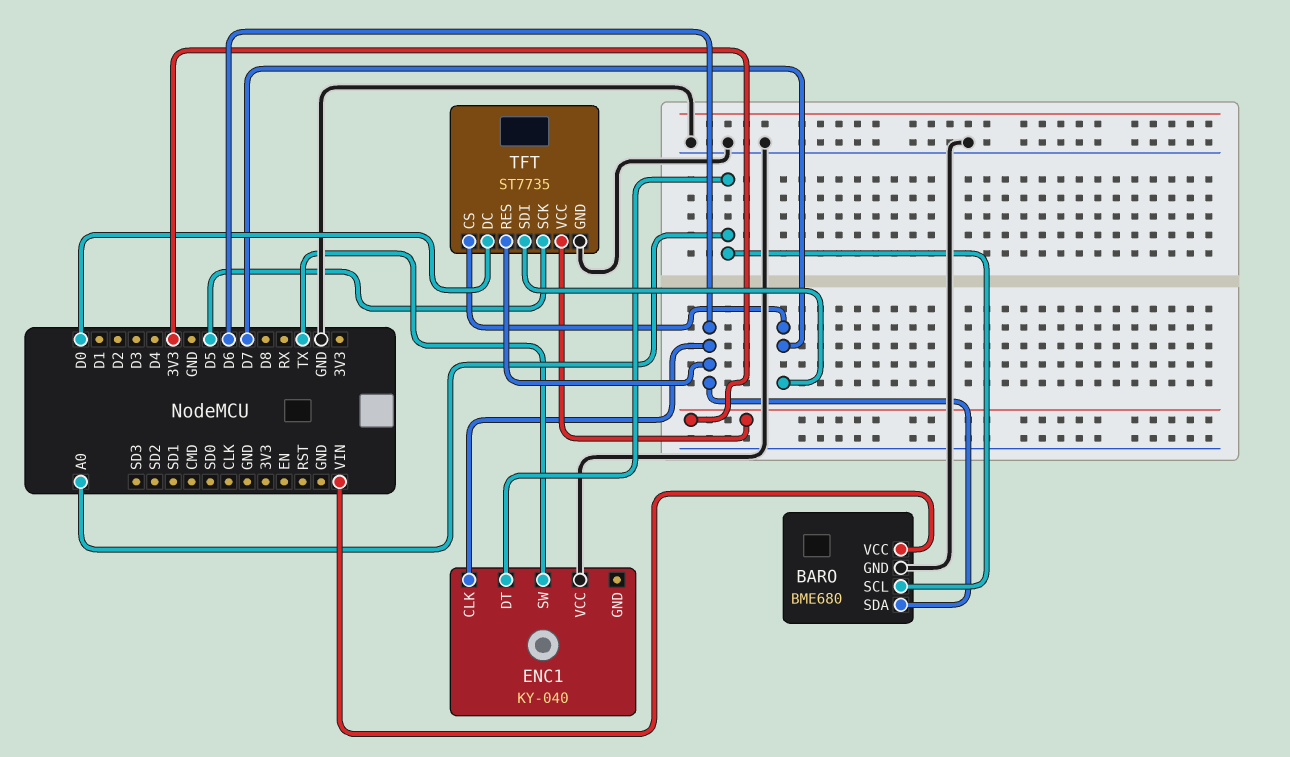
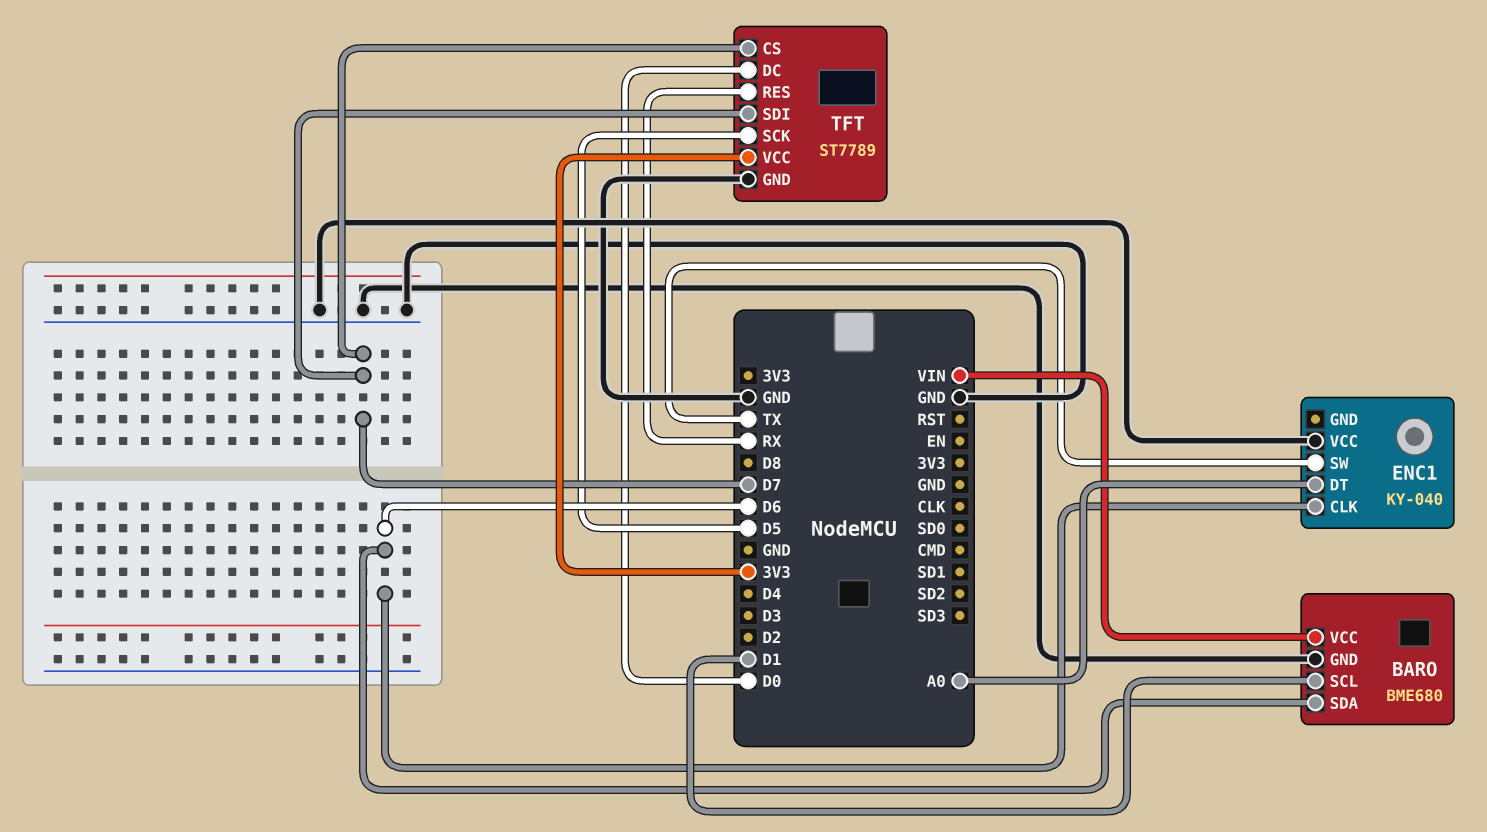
BARO pin SCL: A0 -> D1
TFT: ST7735 -> ST7789
TFT pin RES: D6 -> RX

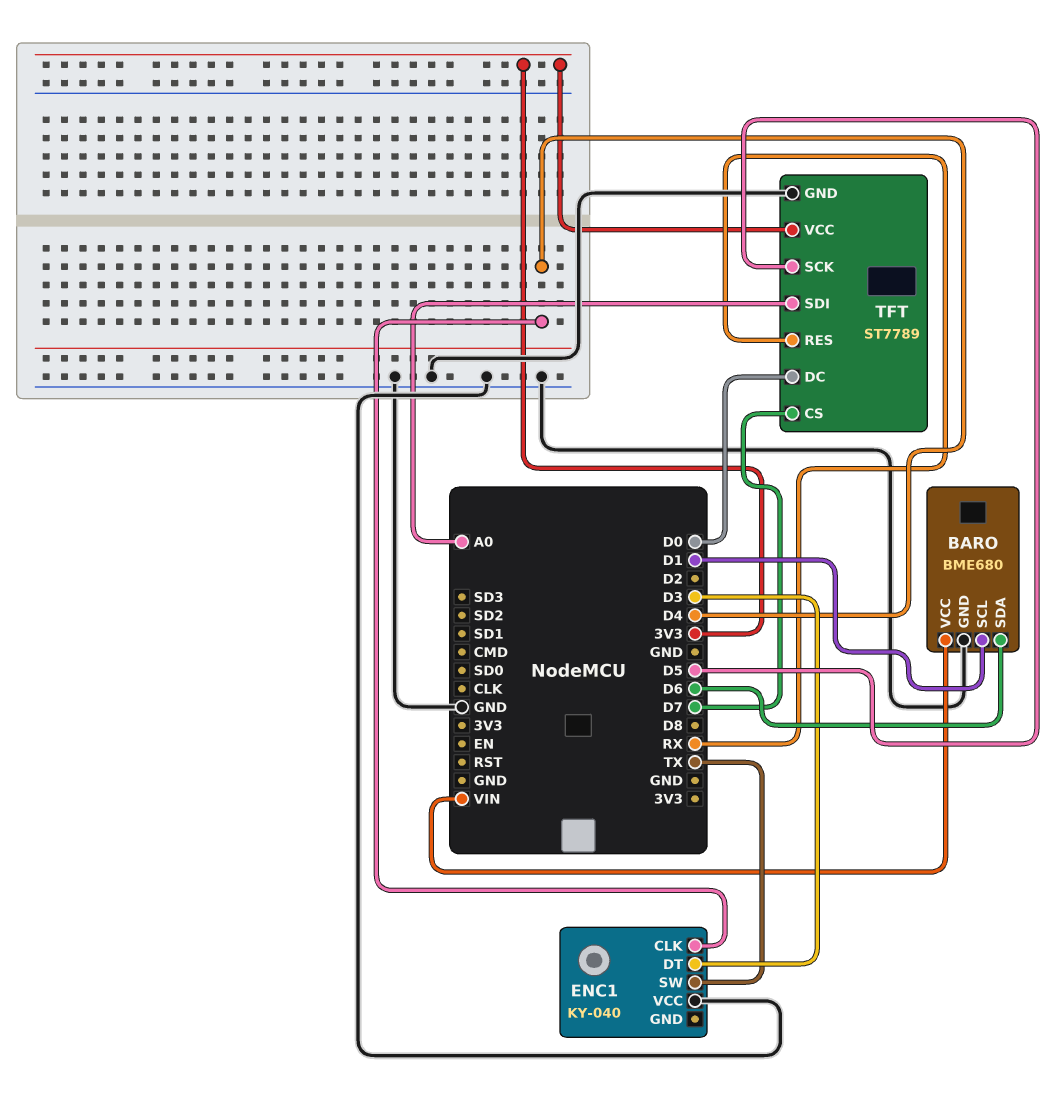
ENC1 pin CLK: D6 -> D4
ENC1 pin DT: A0 -> D3
TFT pin SDI: D7 -> A0

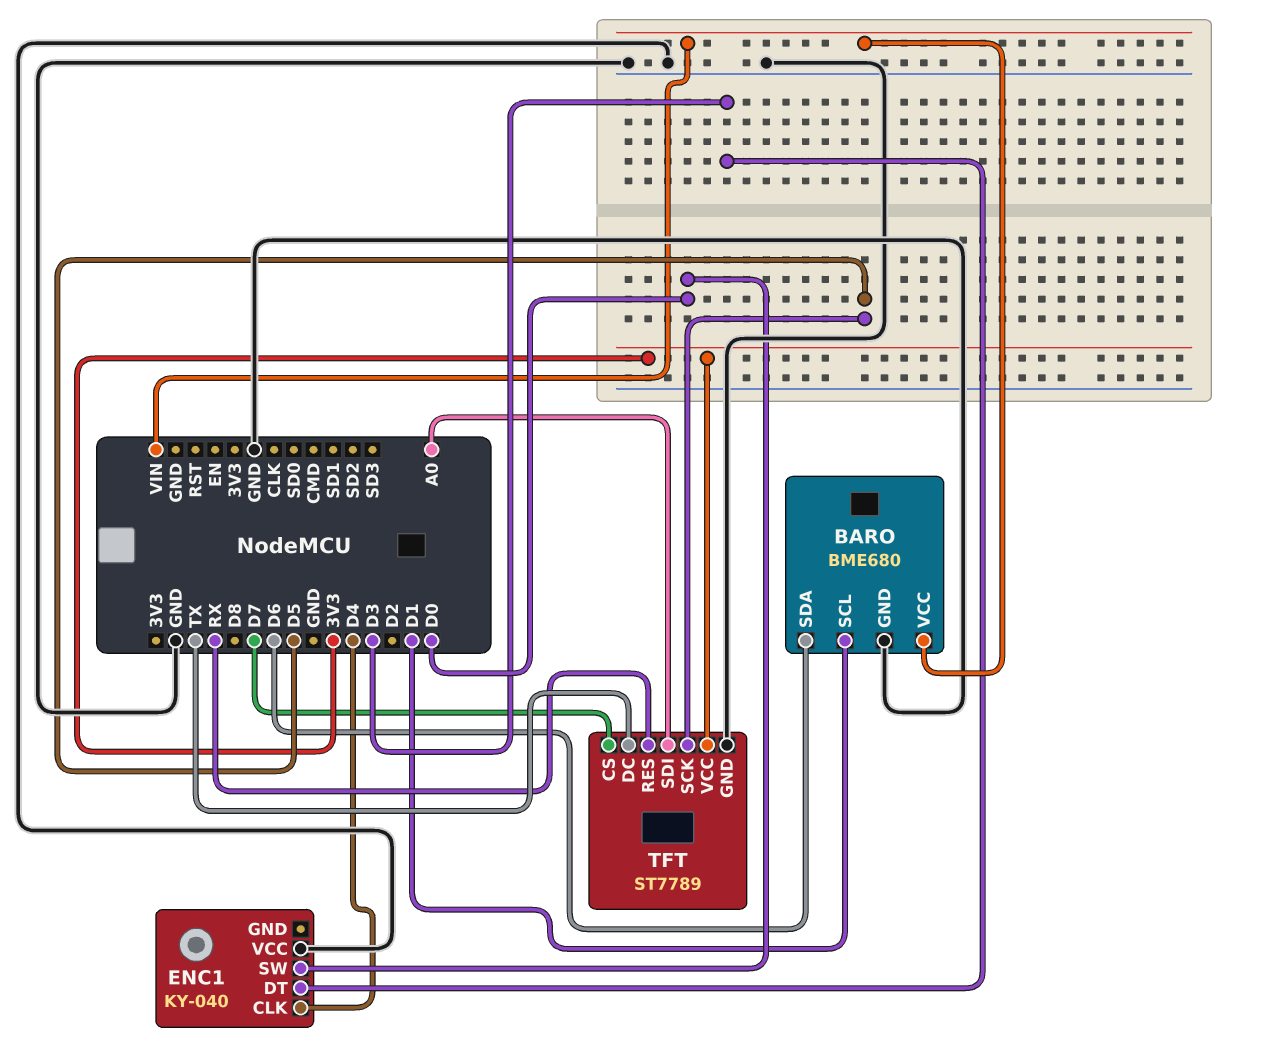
ENC1 pin SW: TX -> D0
TFT pin DC: D0 -> TX

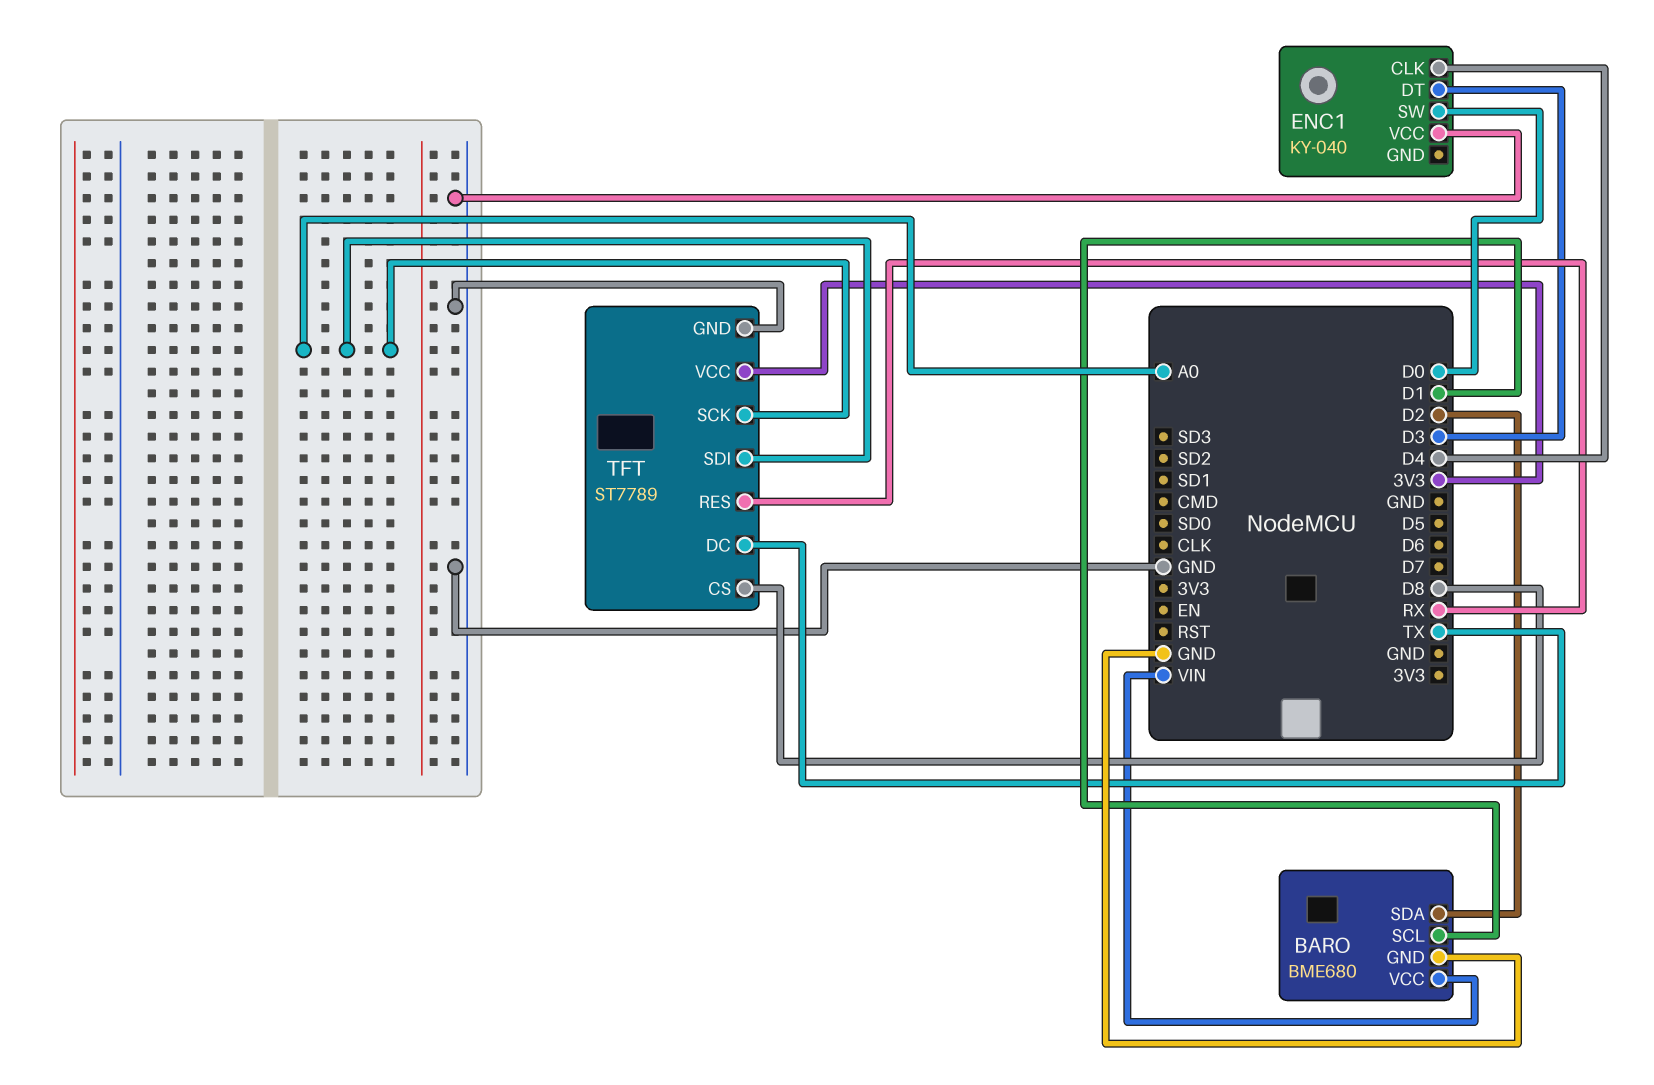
BARO pin SDA: D6 -> D2
TFT pin CS: D7 -> D8
TFT pin SCK: D5 -> A0

